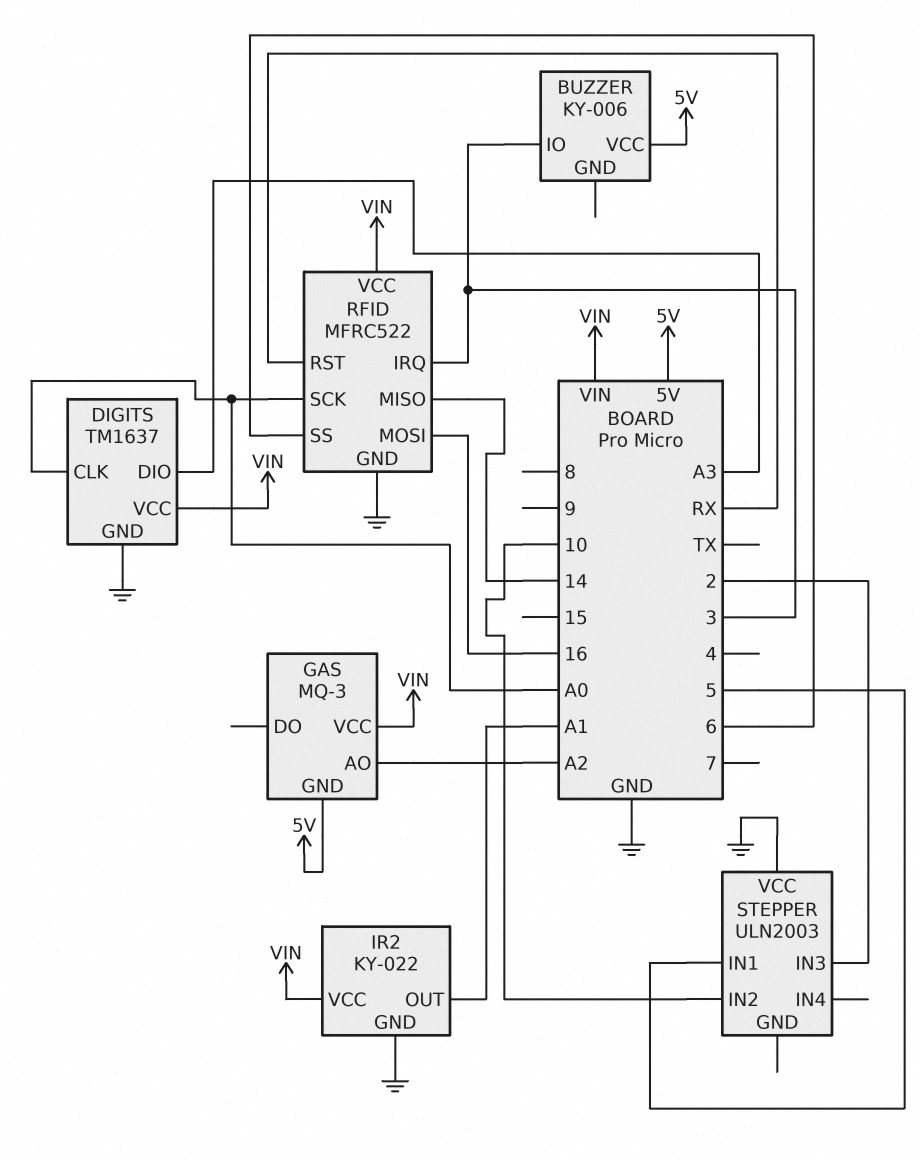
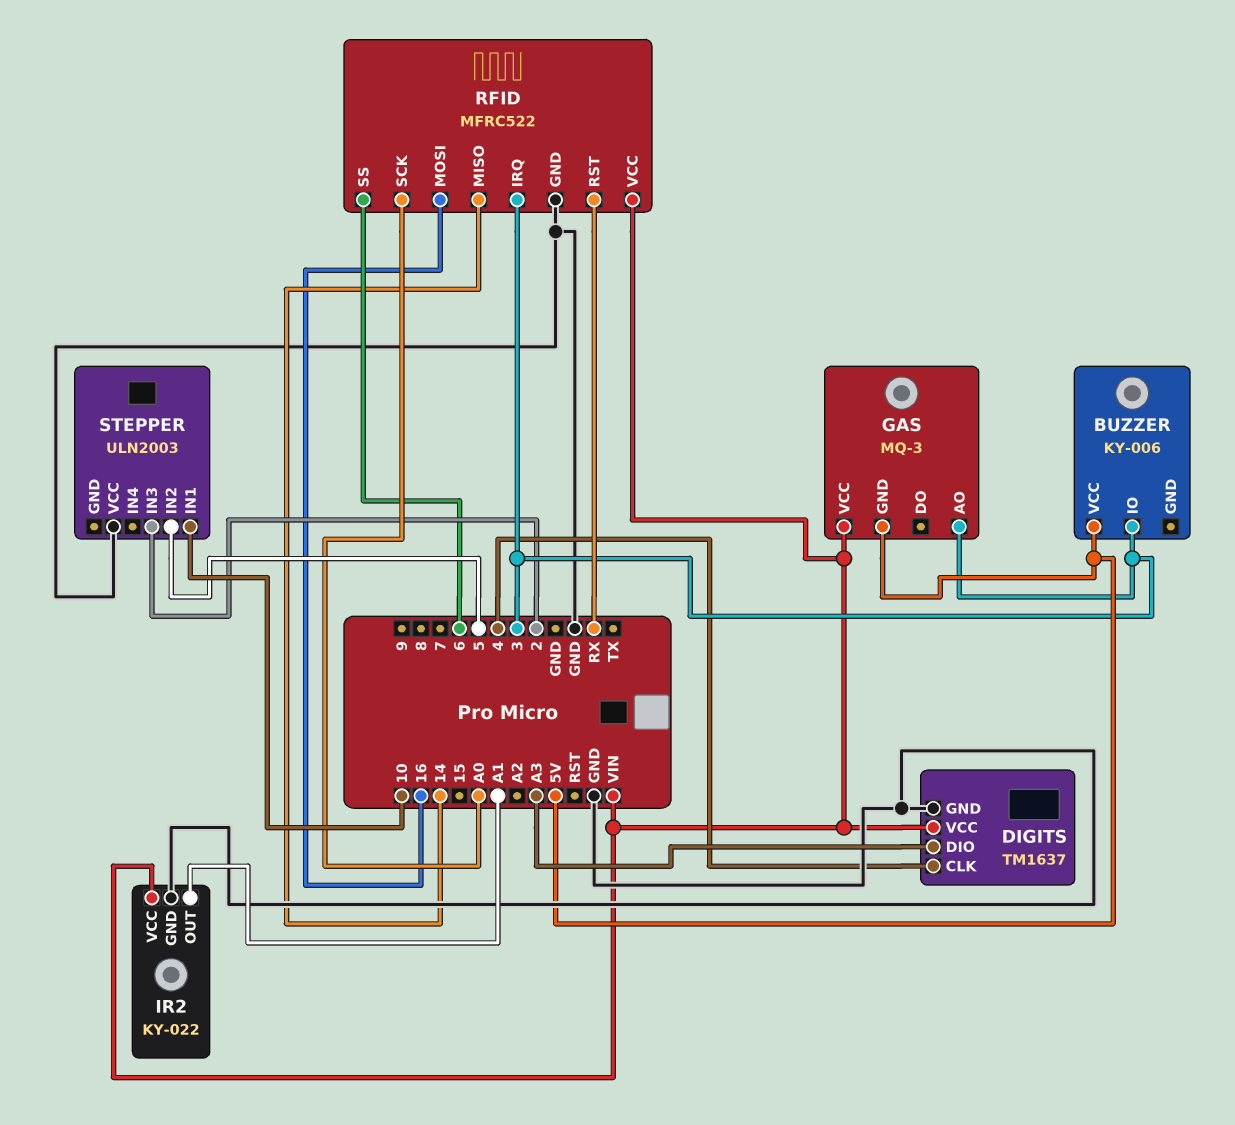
DIGITS pin CLK: A0 -> 4
GAS pin AO: A2 -> 3
STEPPER pin IN1: 5 -> 10
STEPPER pin IN2: 10 -> 5

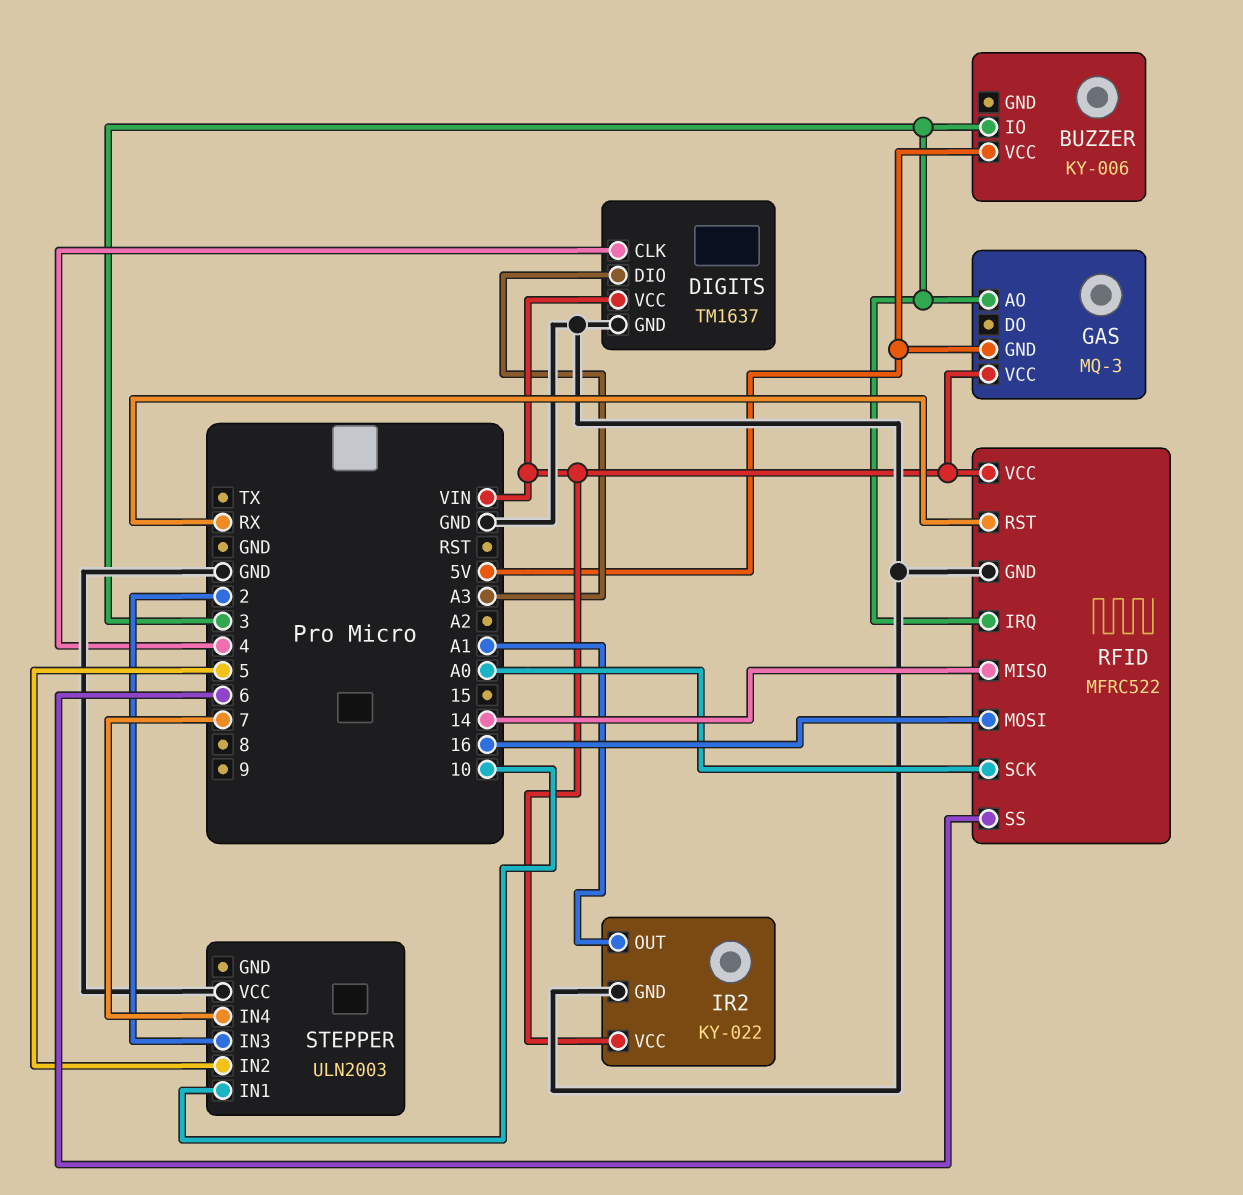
STEPPER pin IN4: none -> 7

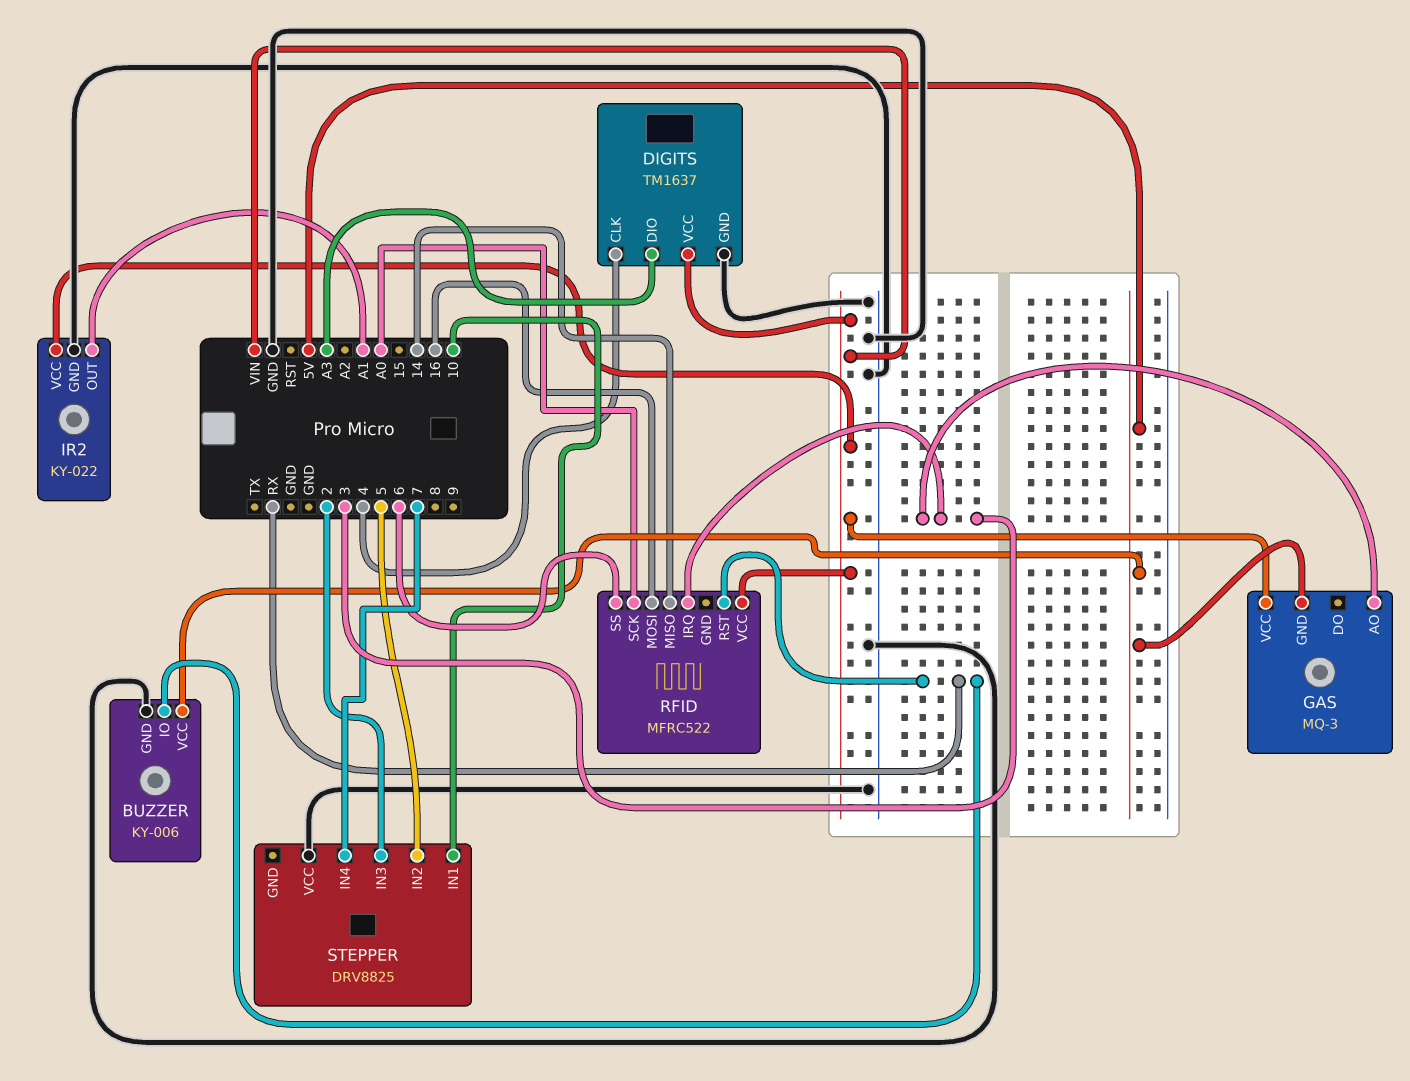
BUZZER pin GND: none -> GND
BUZZER pin IO: 3 -> RX
RFID pin GND: GND -> none
STEPPER: ULN2003 -> DRV8825

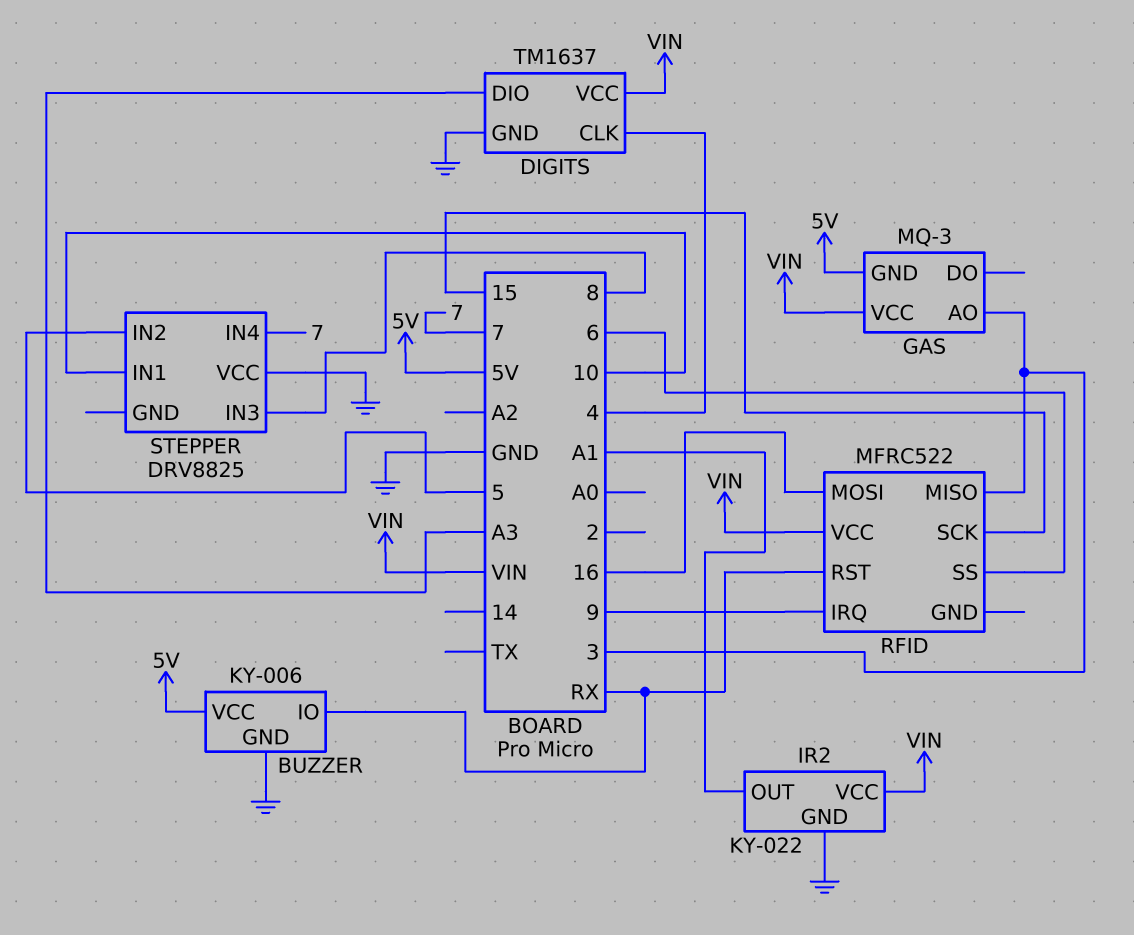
RFID pin IRQ: 3 -> 9
RFID pin MISO: 14 -> 3
RFID pin SCK: A0 -> 15
STEPPER pin IN3: 2 -> 8

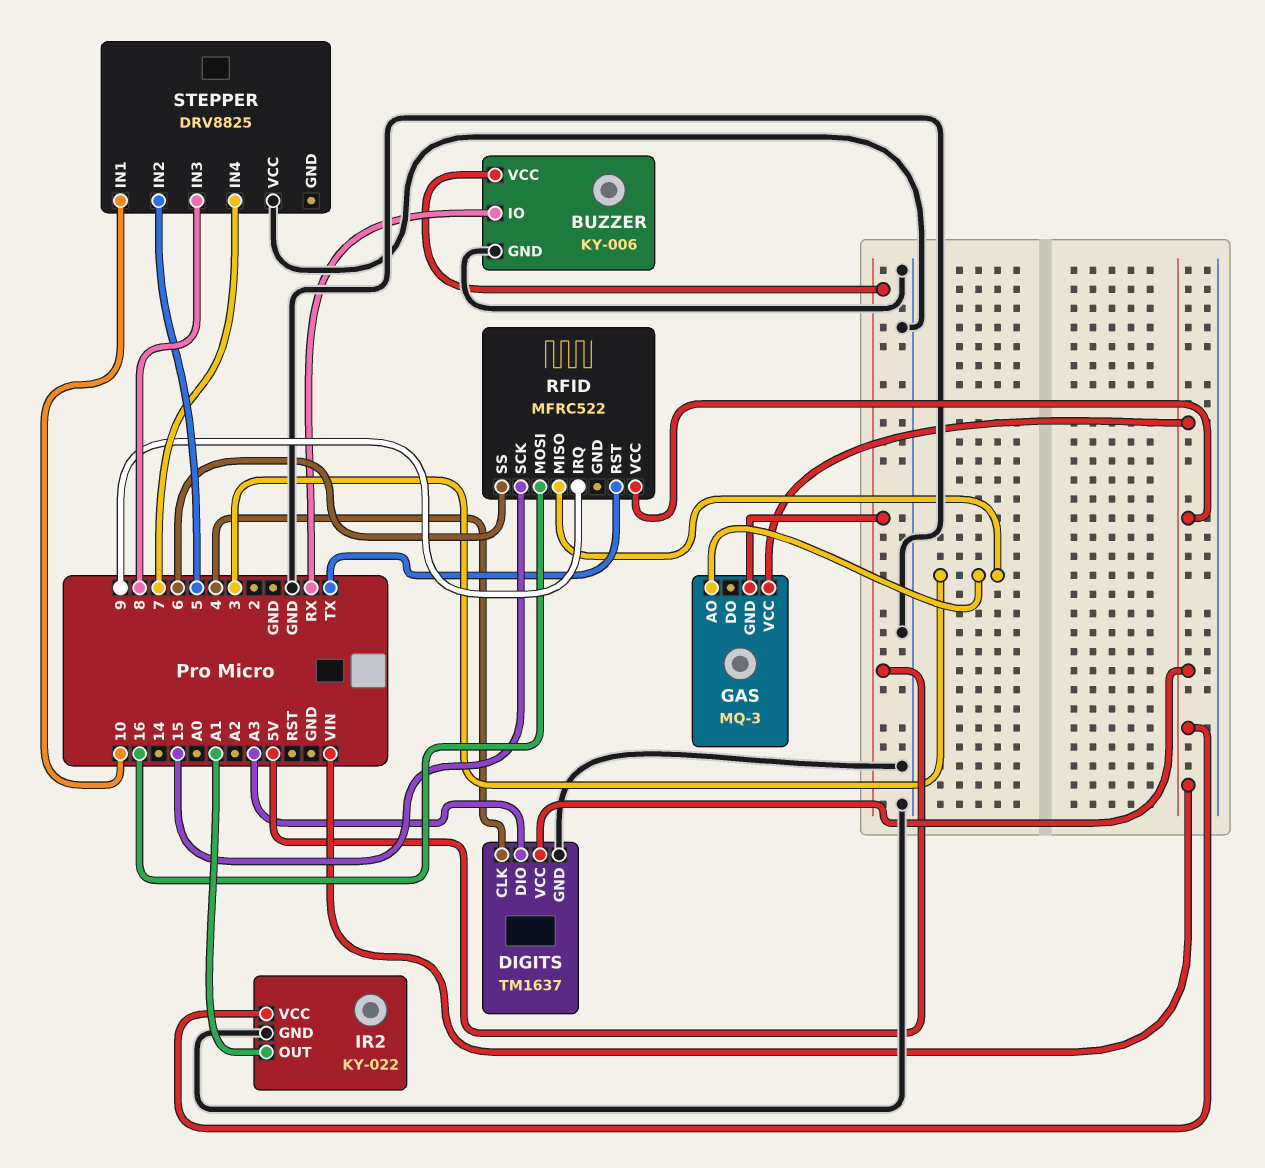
RFID pin RST: RX -> TX

